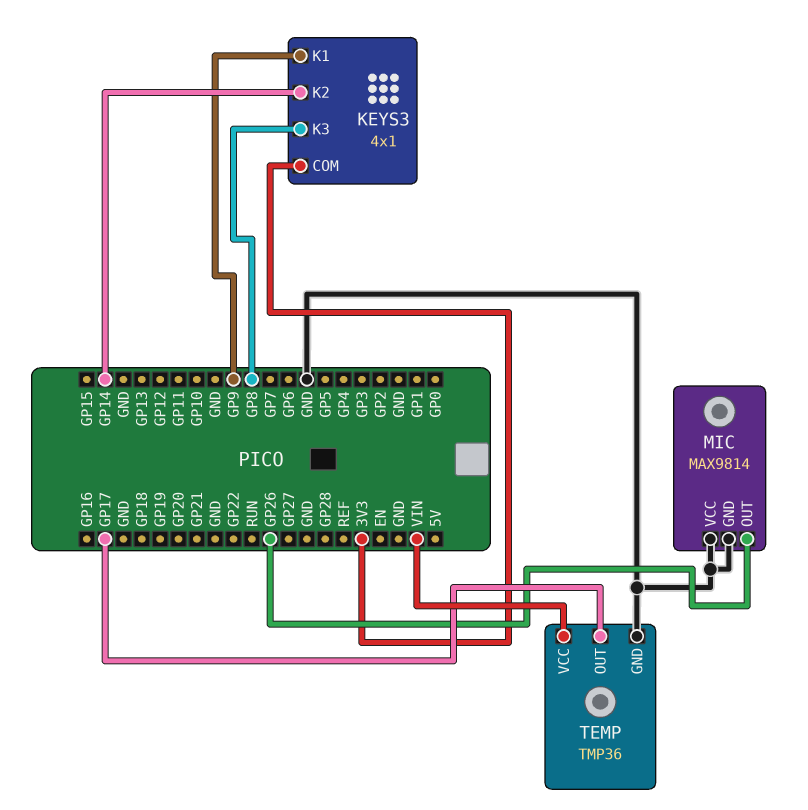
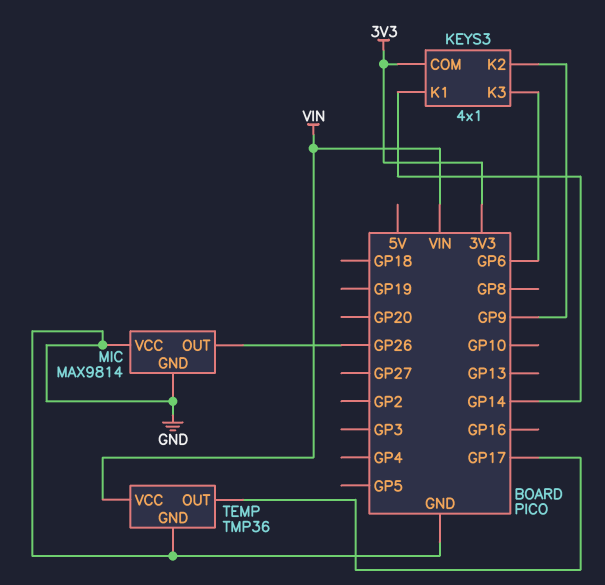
KEYS3 pin K1: GP9 -> GP14
KEYS3 pin K2: GP14 -> GP9
KEYS3 pin K3: GP8 -> GP6

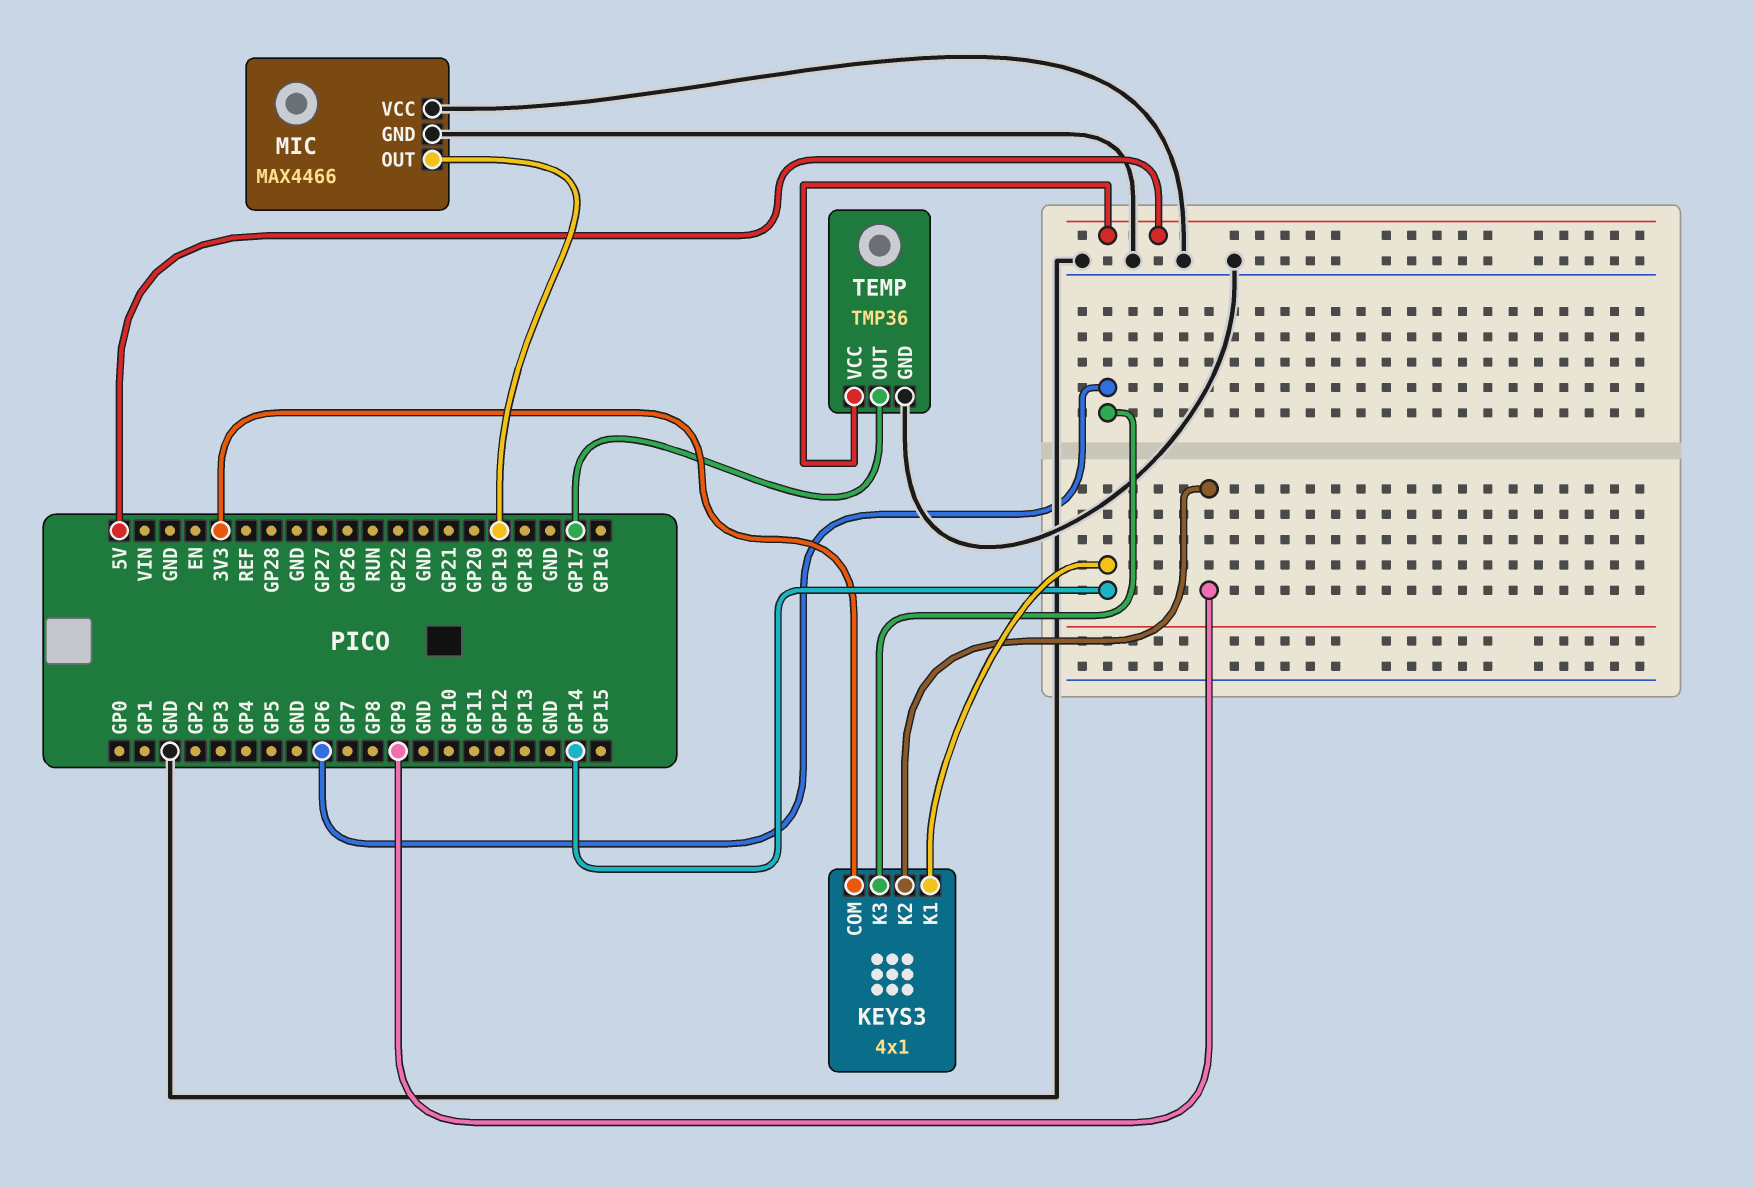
MIC: MAX9814 -> MAX4466
MIC pin OUT: GP26 -> GP19
TEMP pin VCC: VIN -> 5V

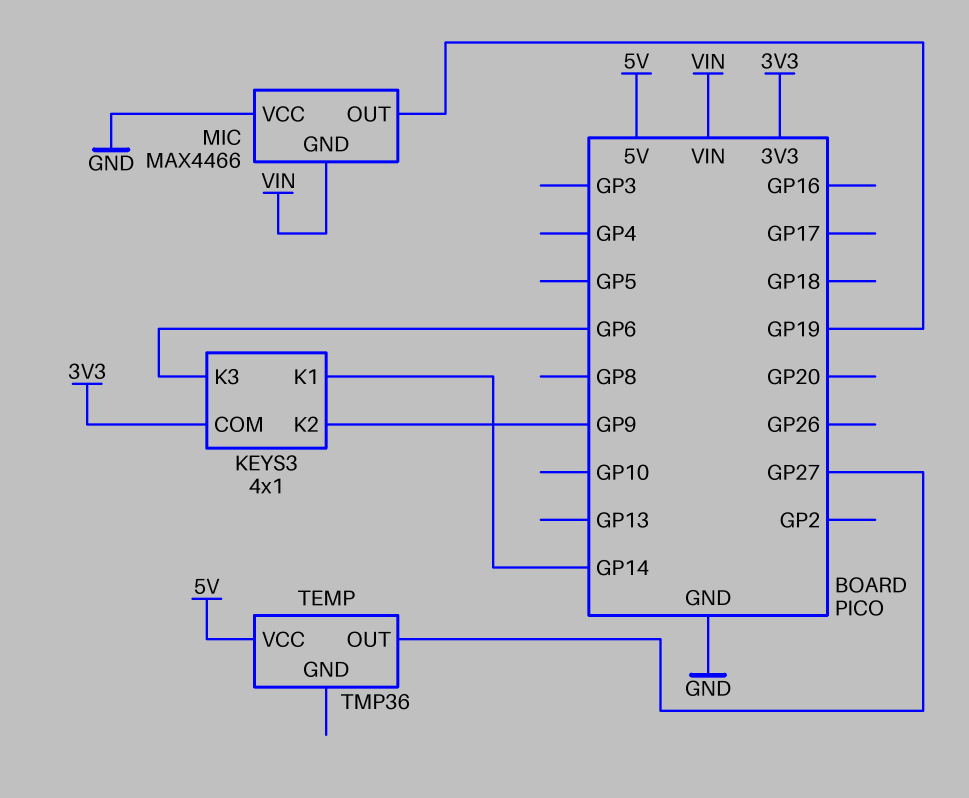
MIC pin GND: GND -> VIN
TEMP pin GND: GND -> none
TEMP pin OUT: GP17 -> GP27

